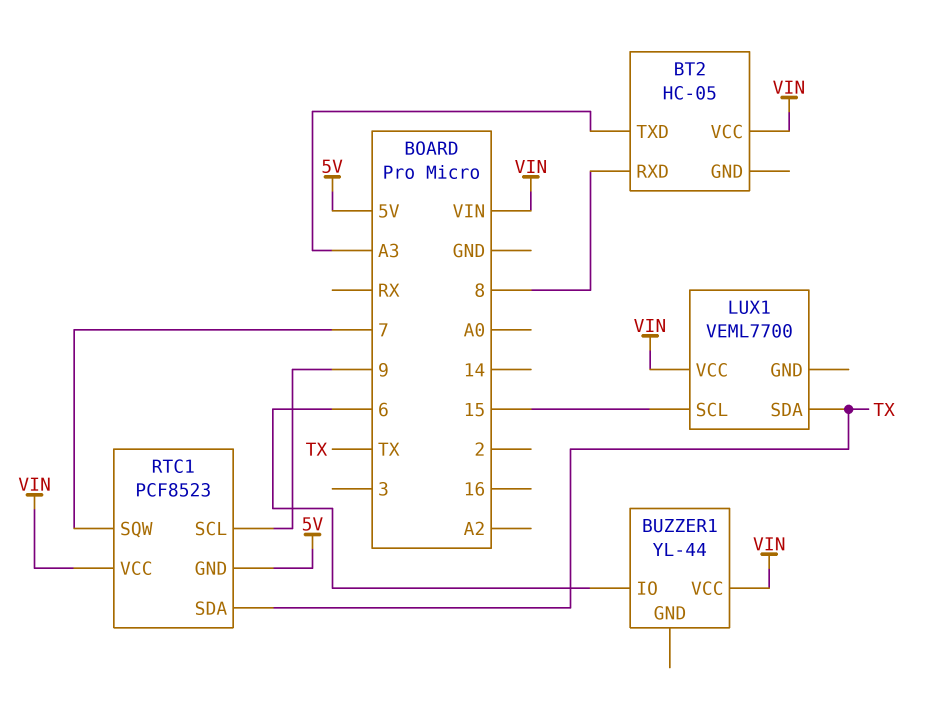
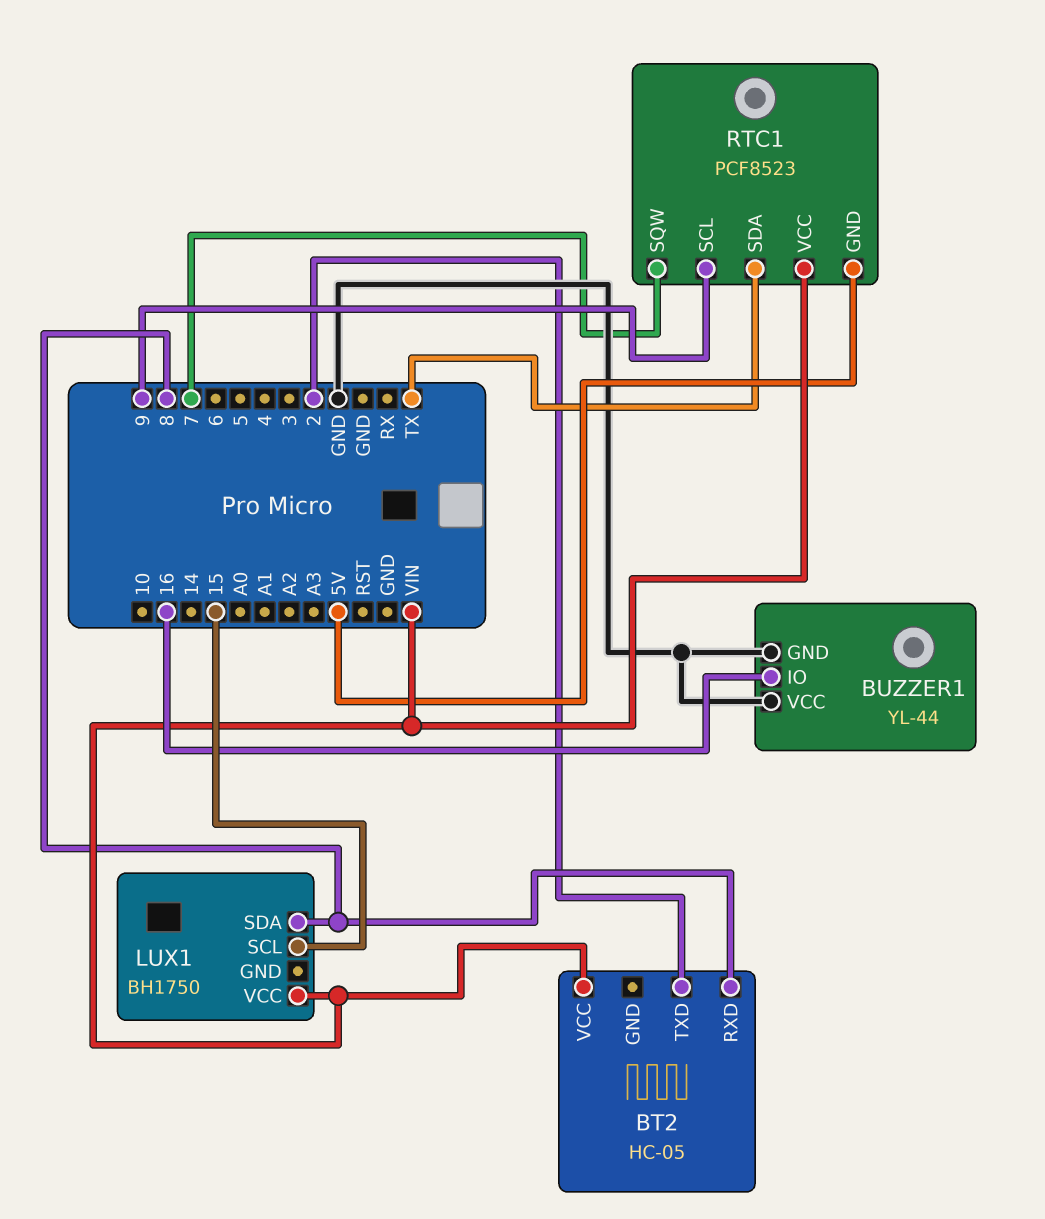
BT2 pin TXD: A3 -> 2
BUZZER1 pin GND: none -> GND
BUZZER1 pin IO: 6 -> 16
BUZZER1 pin VCC: VIN -> GND
LUX1: VEML7700 -> BH1750
LUX1 pin SDA: TX -> 8

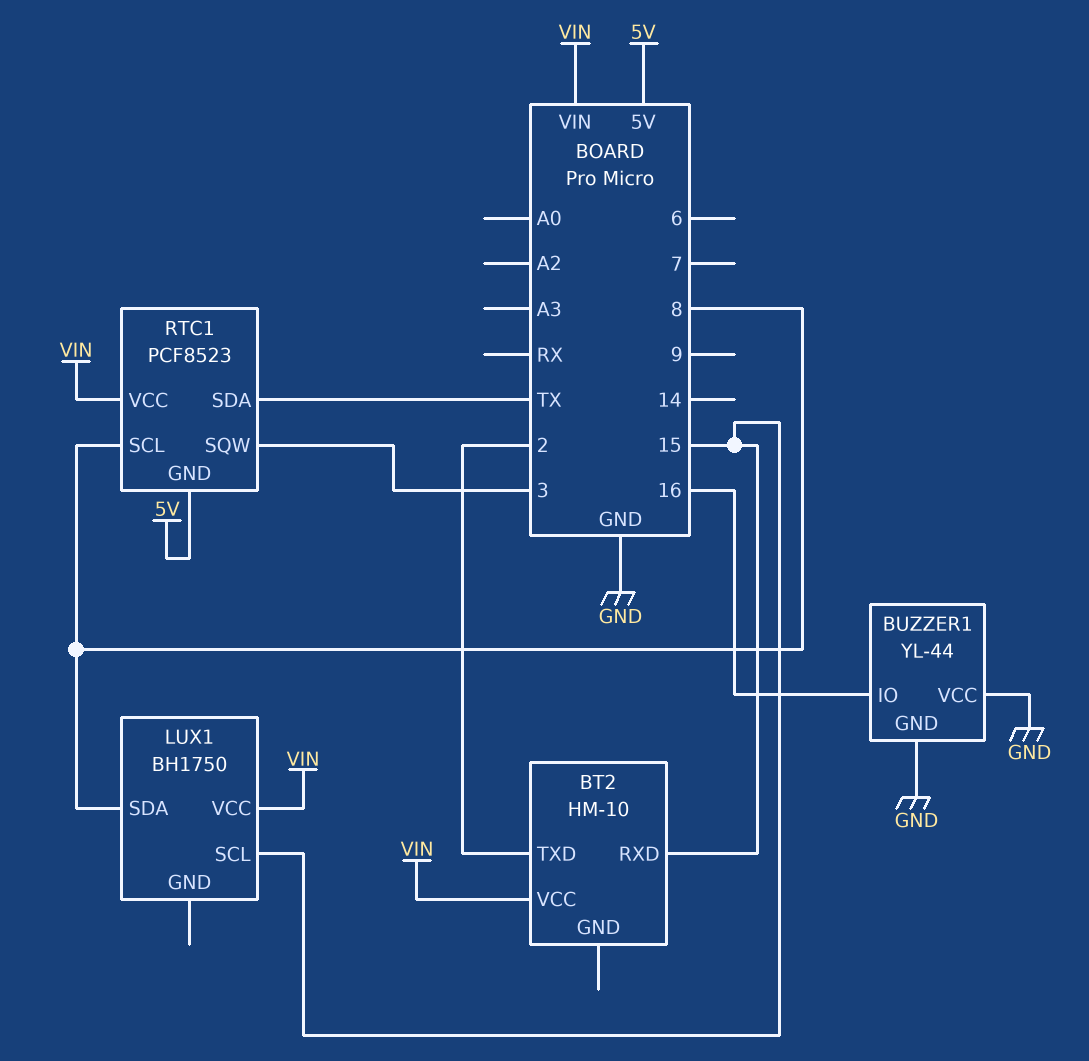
BT2: HC-05 -> HM-10
BT2 pin RXD: 8 -> 15
RTC1 pin SCL: 9 -> 8
RTC1 pin SQW: 7 -> 3

